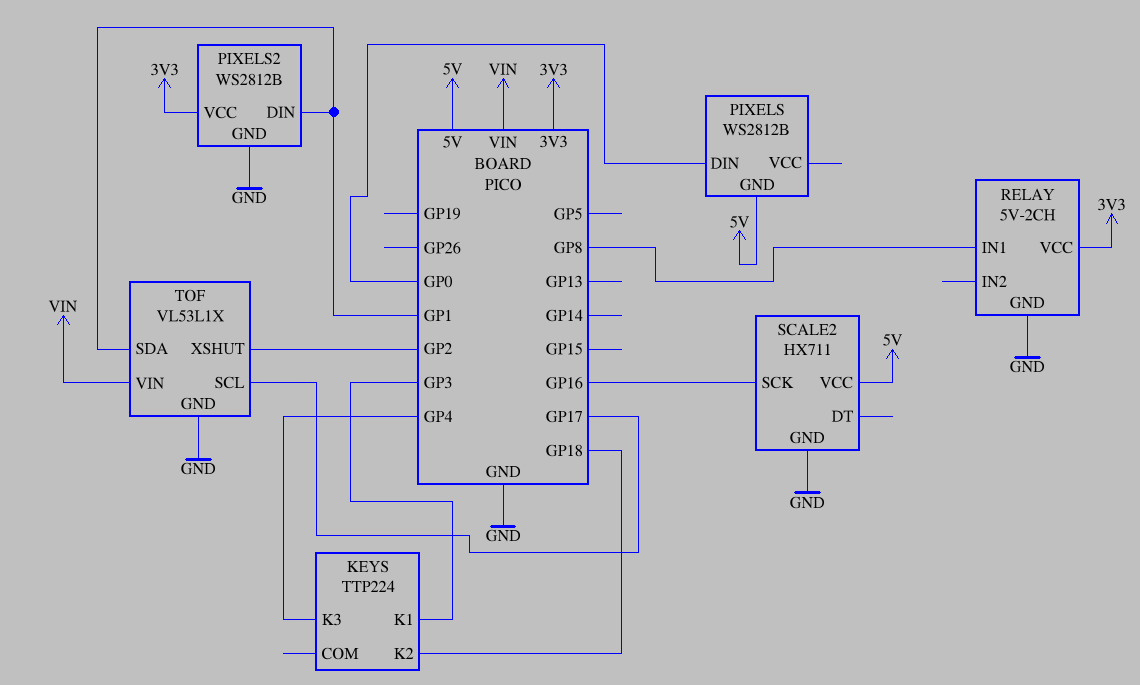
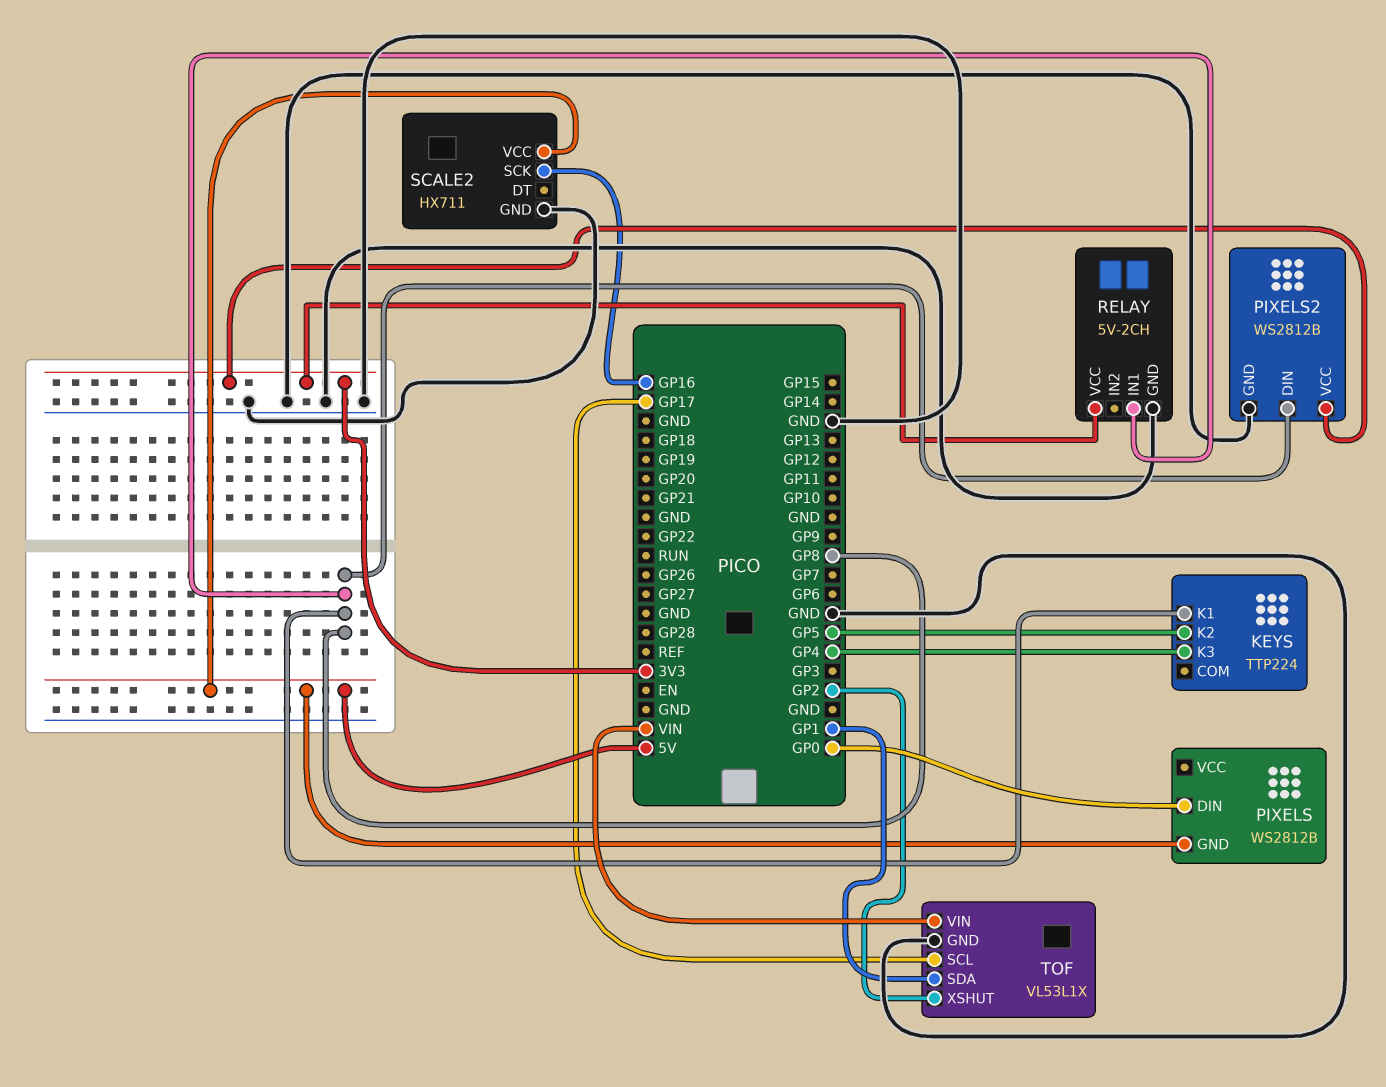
KEYS pin K1: GP3 -> GP8
KEYS pin K2: GP18 -> GP5
PIXELS2 pin DIN: GP1 -> GP8

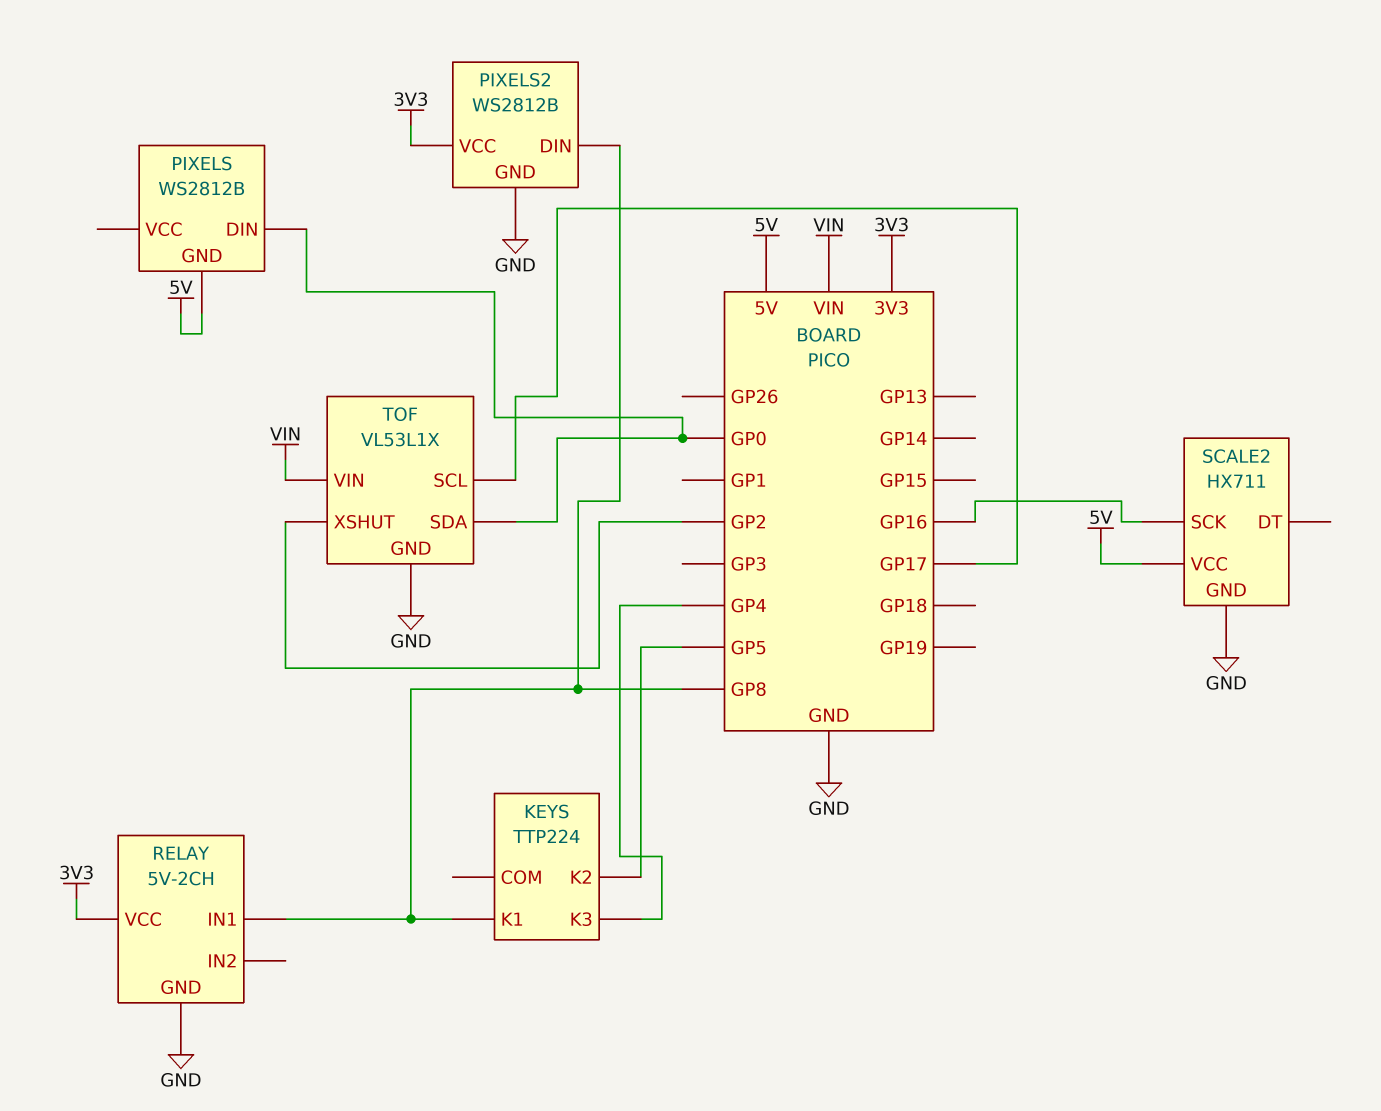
TOF pin SDA: GP1 -> GP0

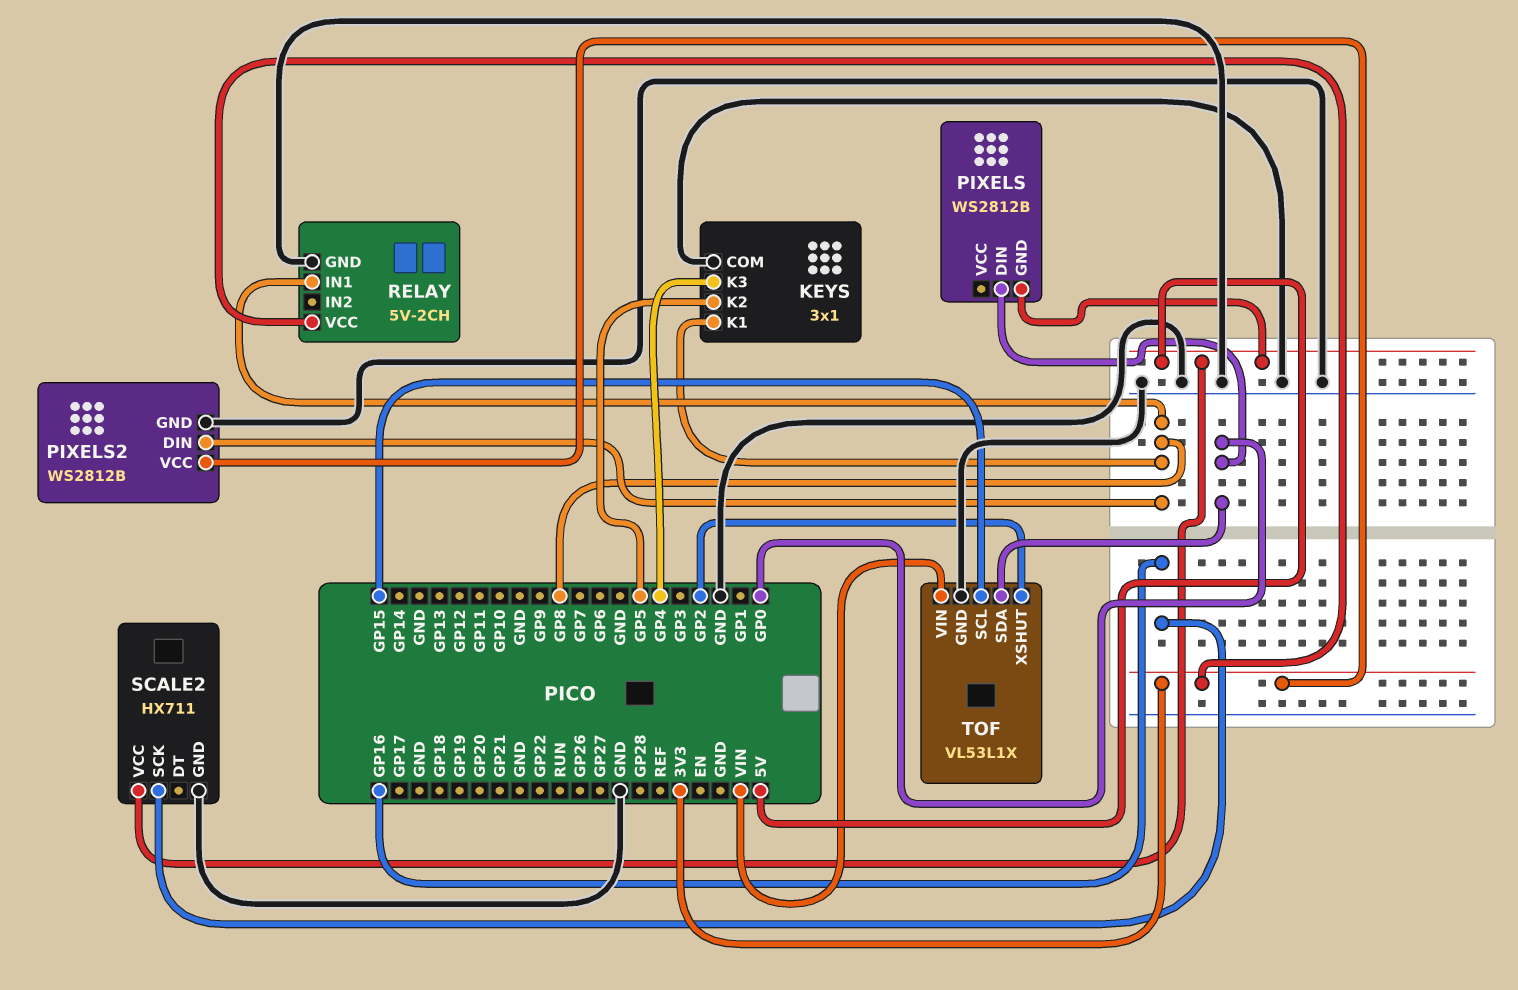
KEYS: TTP224 -> 3x1
KEYS pin COM: none -> GND
TOF pin SCL: GP17 -> GP15

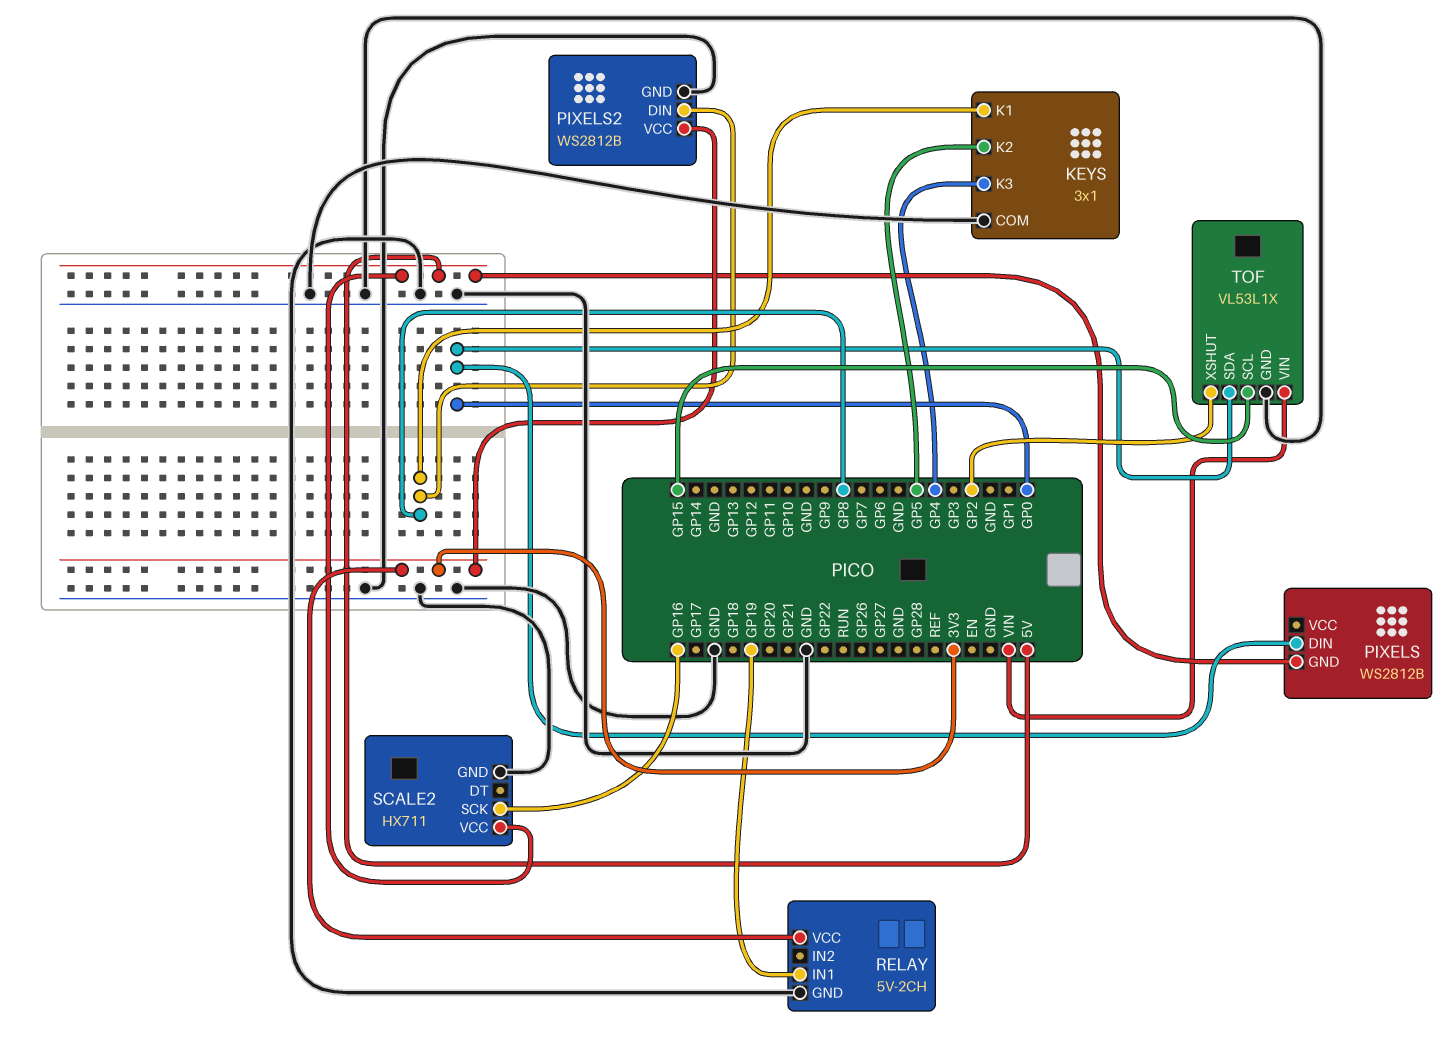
RELAY pin IN1: GP8 -> GP19

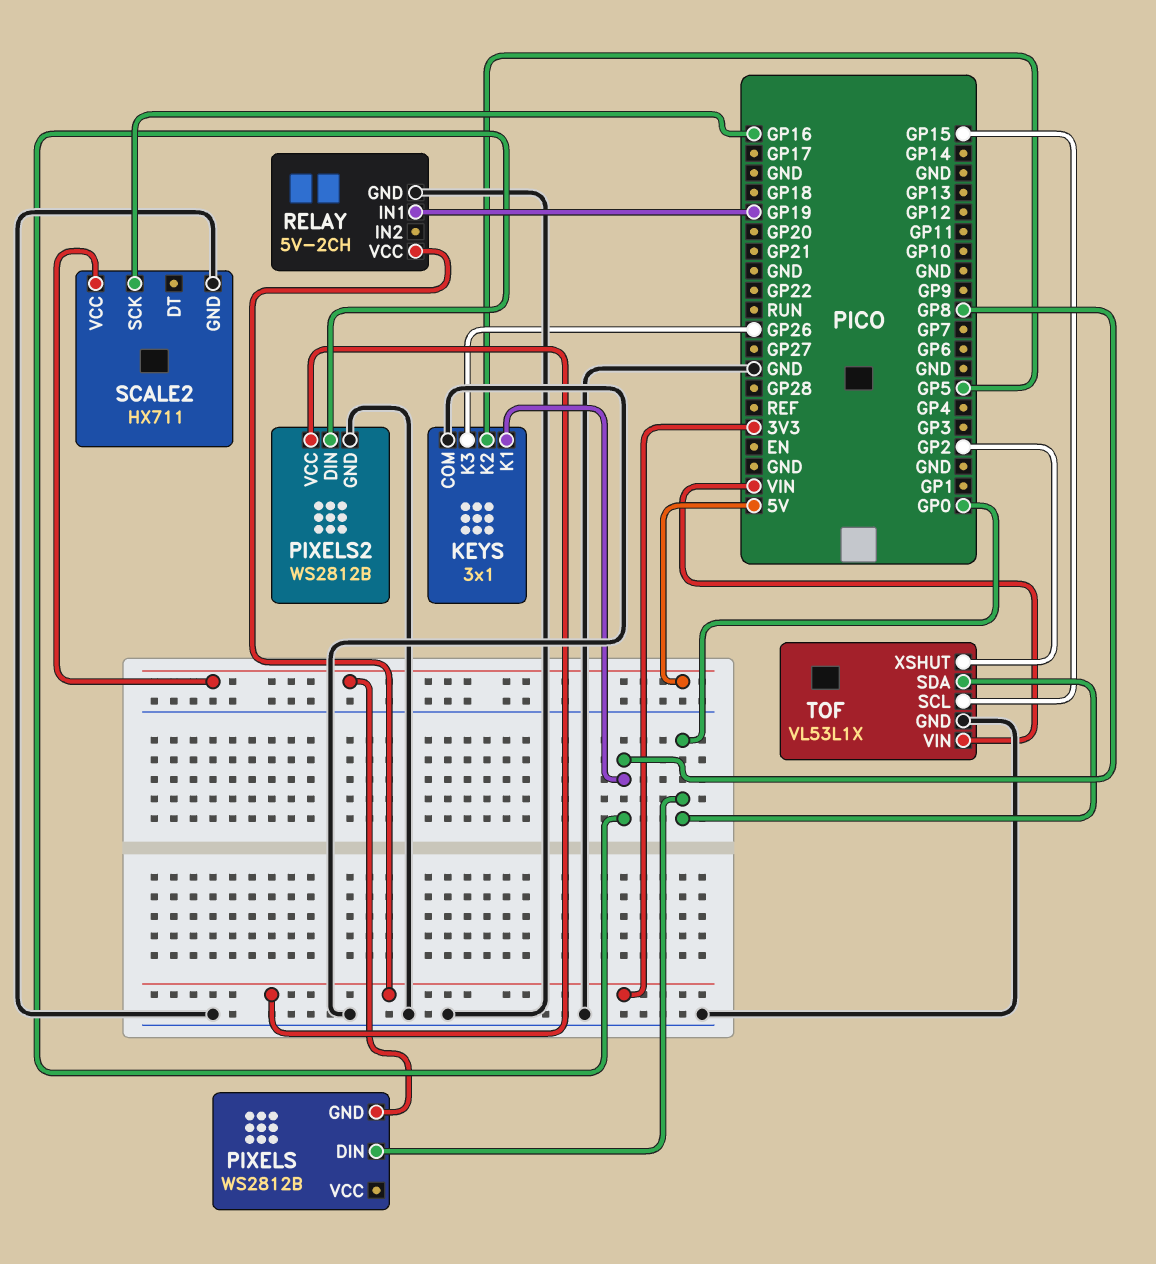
KEYS pin K3: GP4 -> GP26

